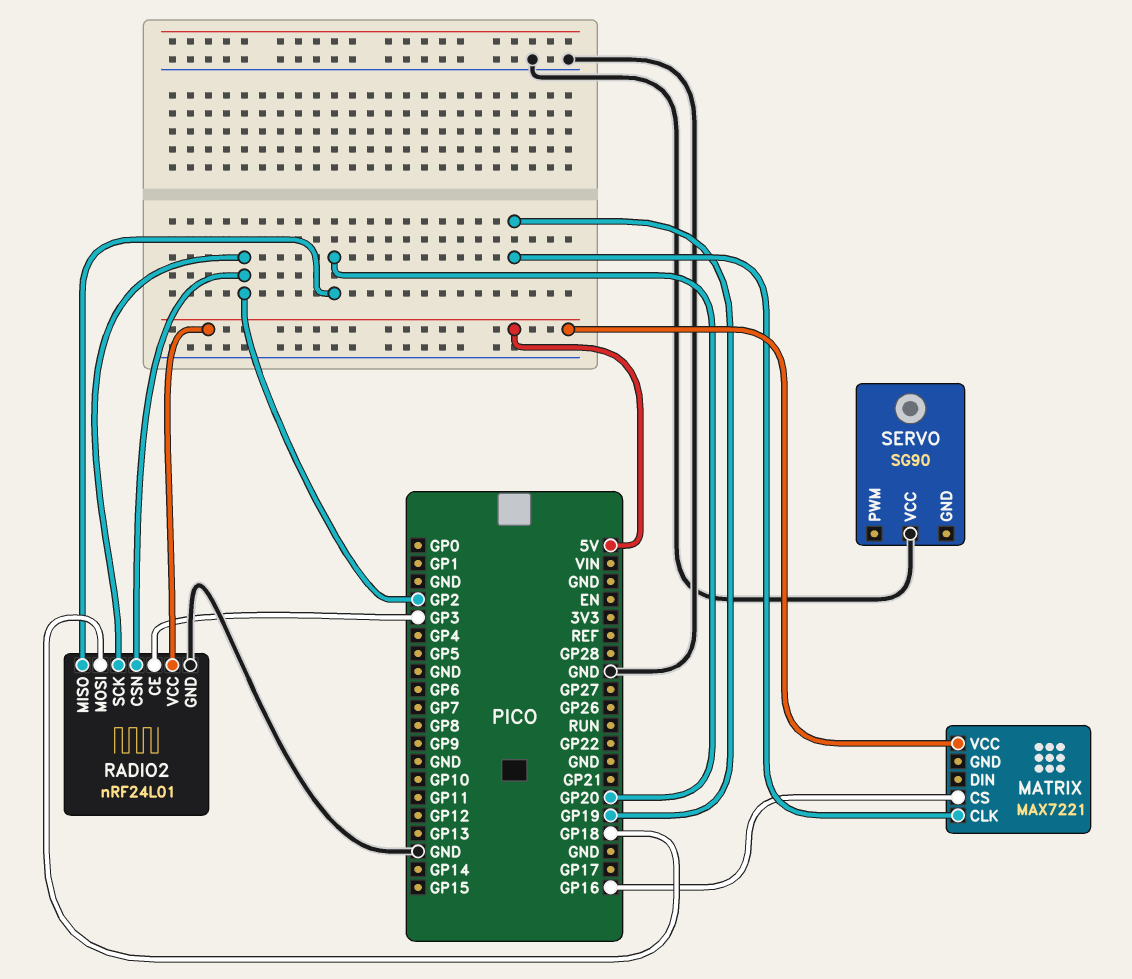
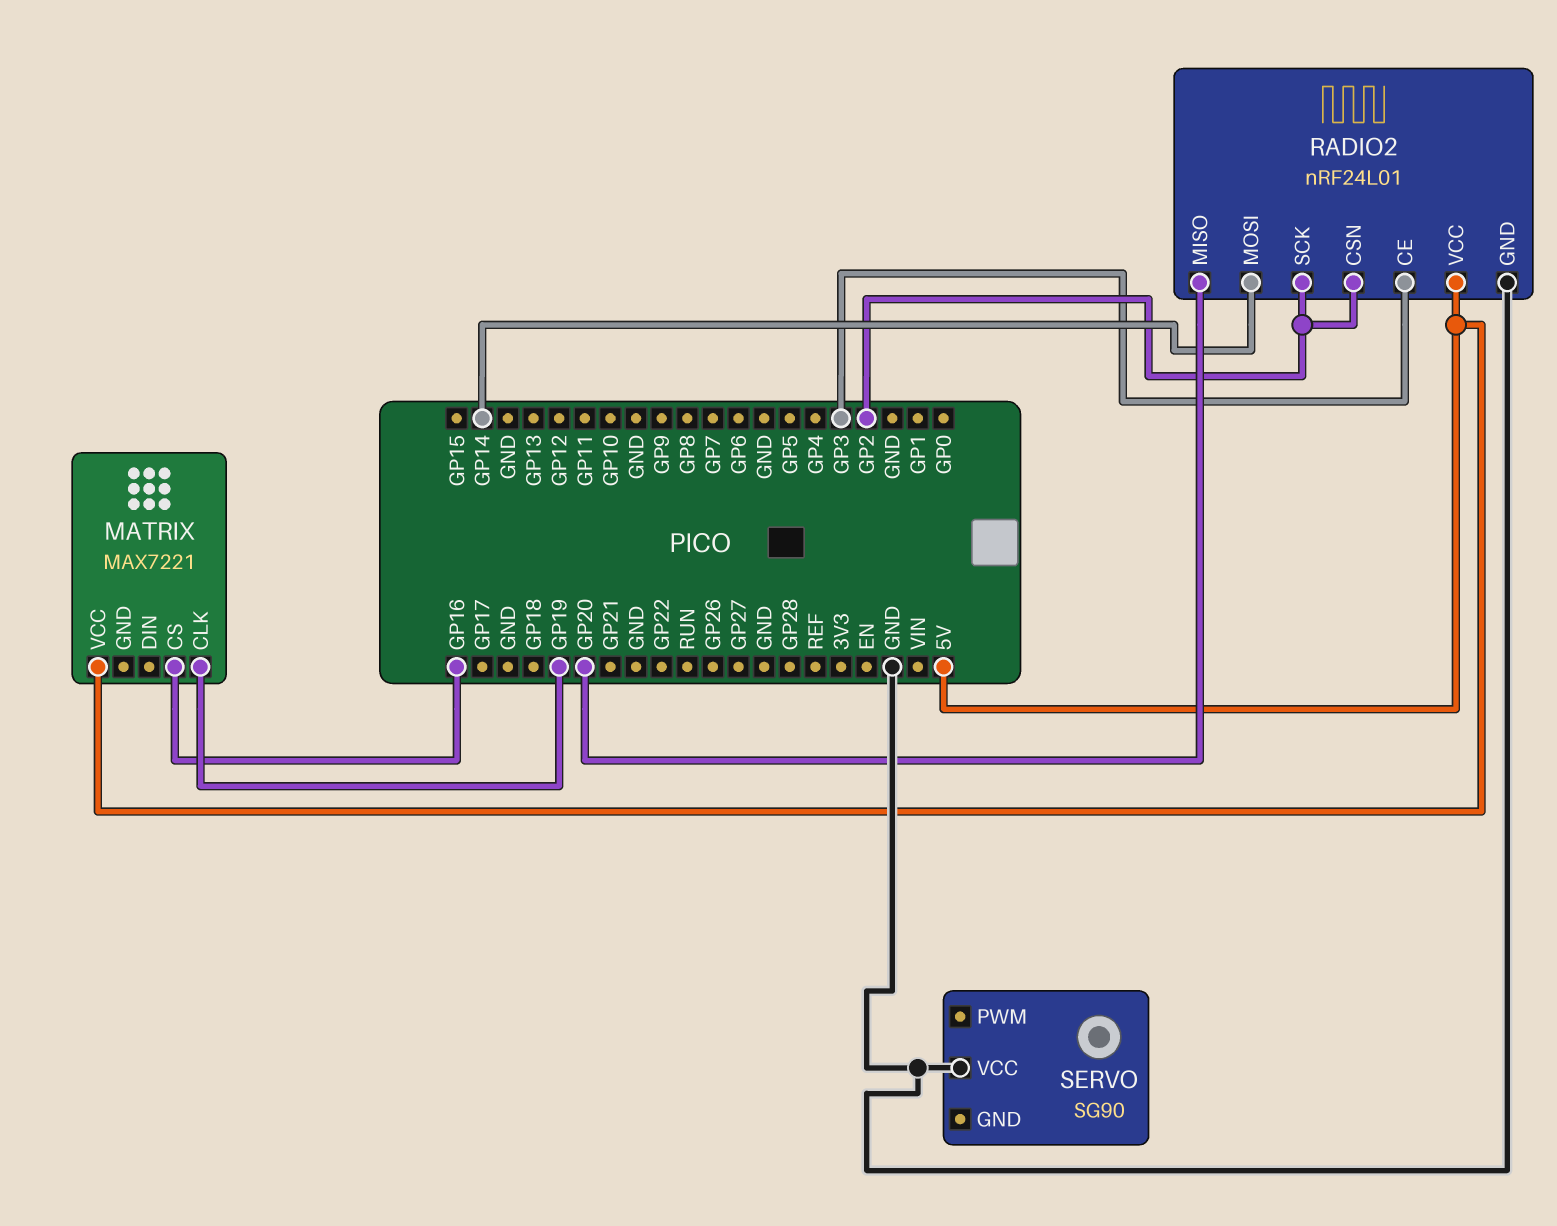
RADIO2 pin MOSI: GP18 -> GP14

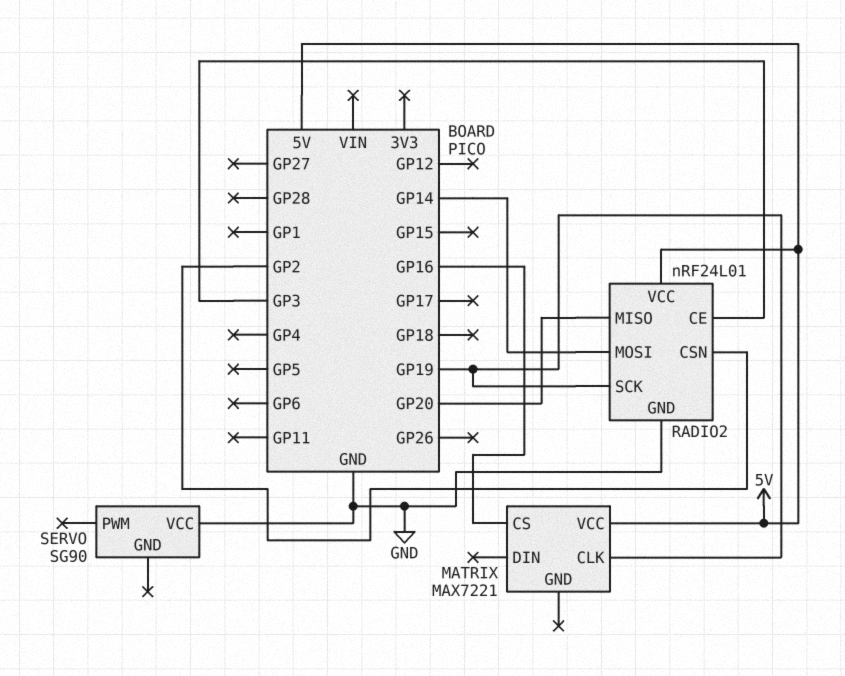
RADIO2 pin SCK: GP2 -> GP19

